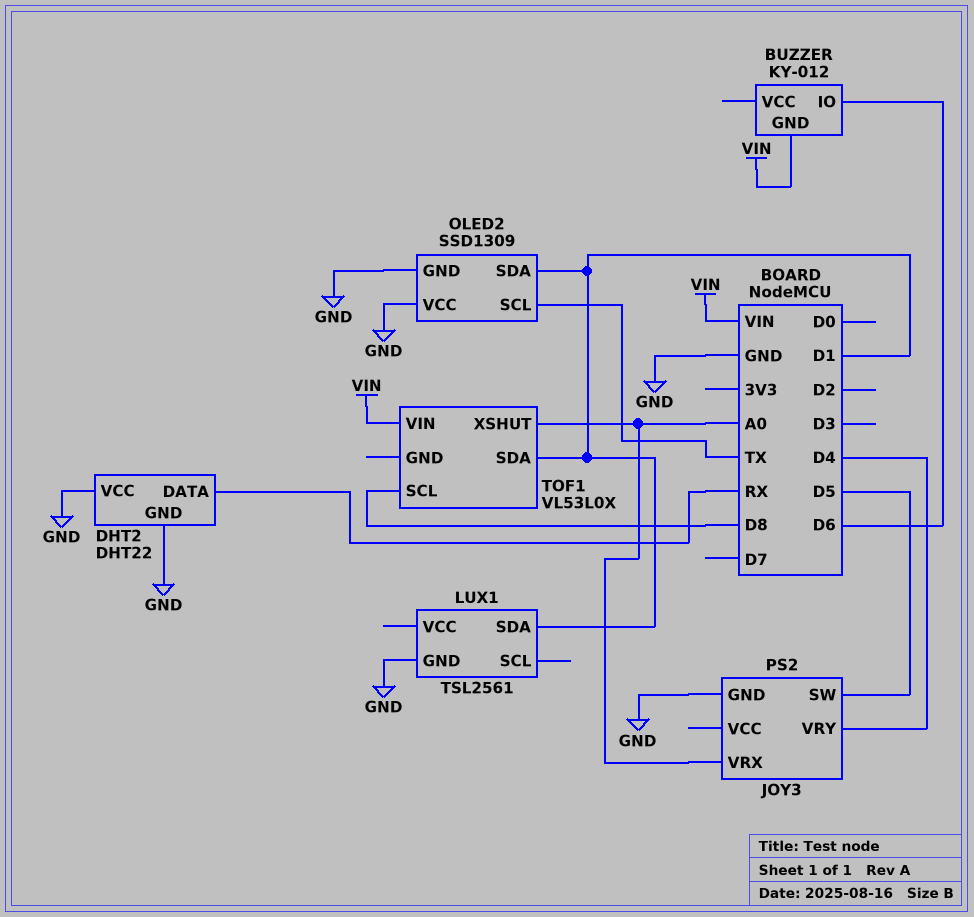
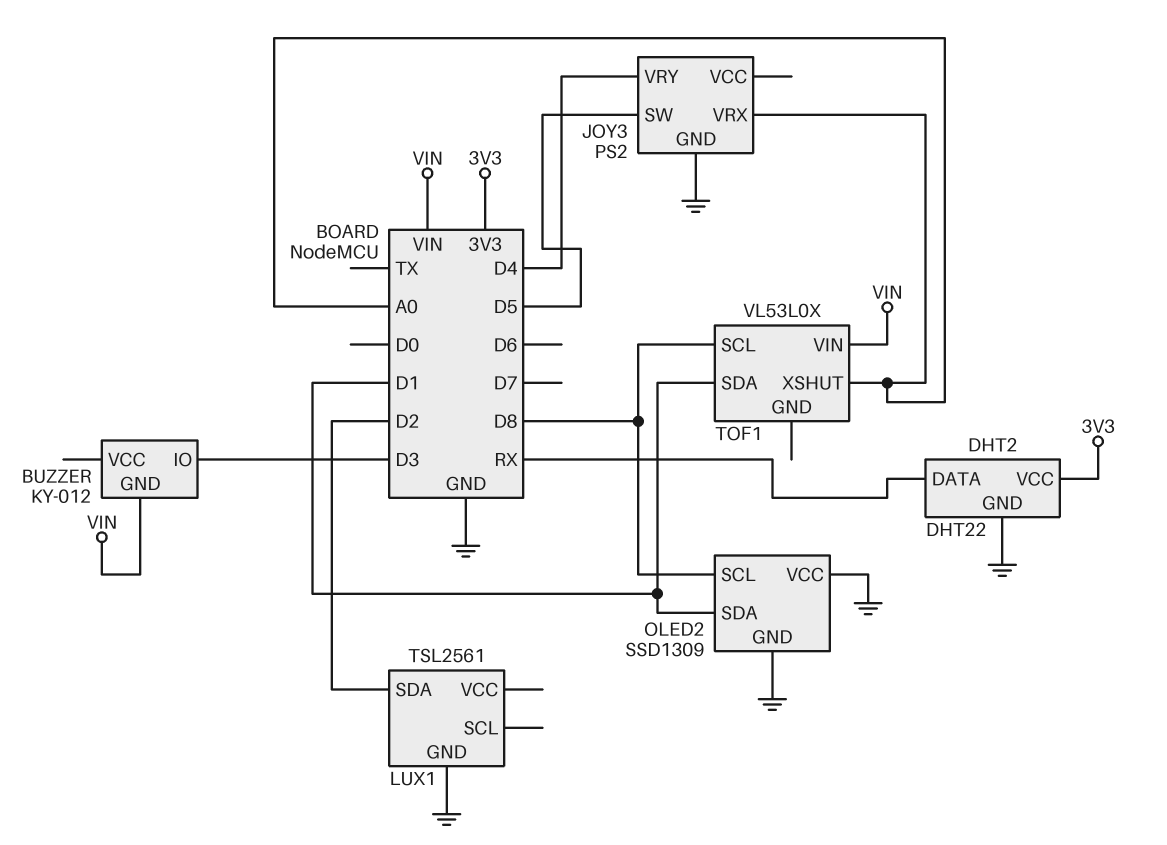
BUZZER pin IO: D6 -> D3
DHT2 pin VCC: GND -> 3V3
LUX1 pin SDA: D1 -> D2
OLED2 pin SCL: TX -> D8

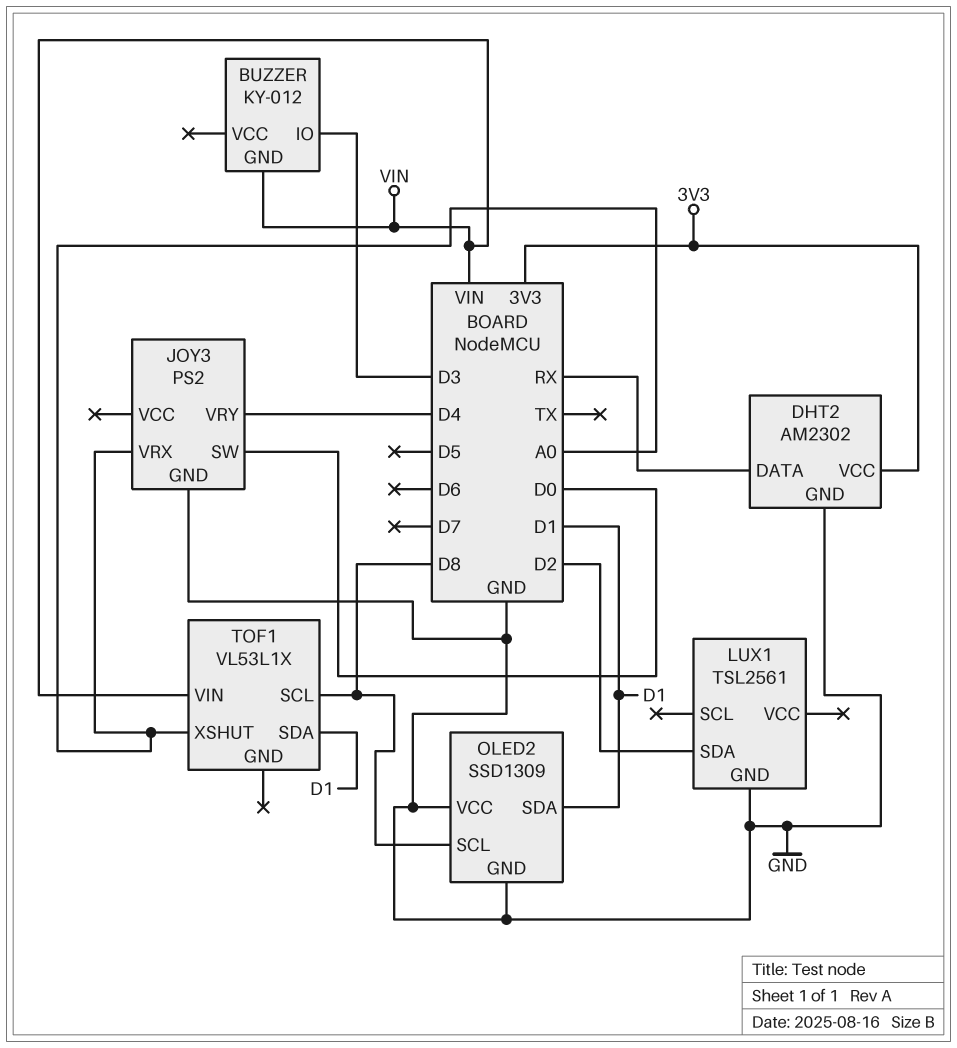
DHT2: DHT22 -> AM2302
JOY3 pin SW: D5 -> D0
TOF1: VL53L0X -> VL53L1X

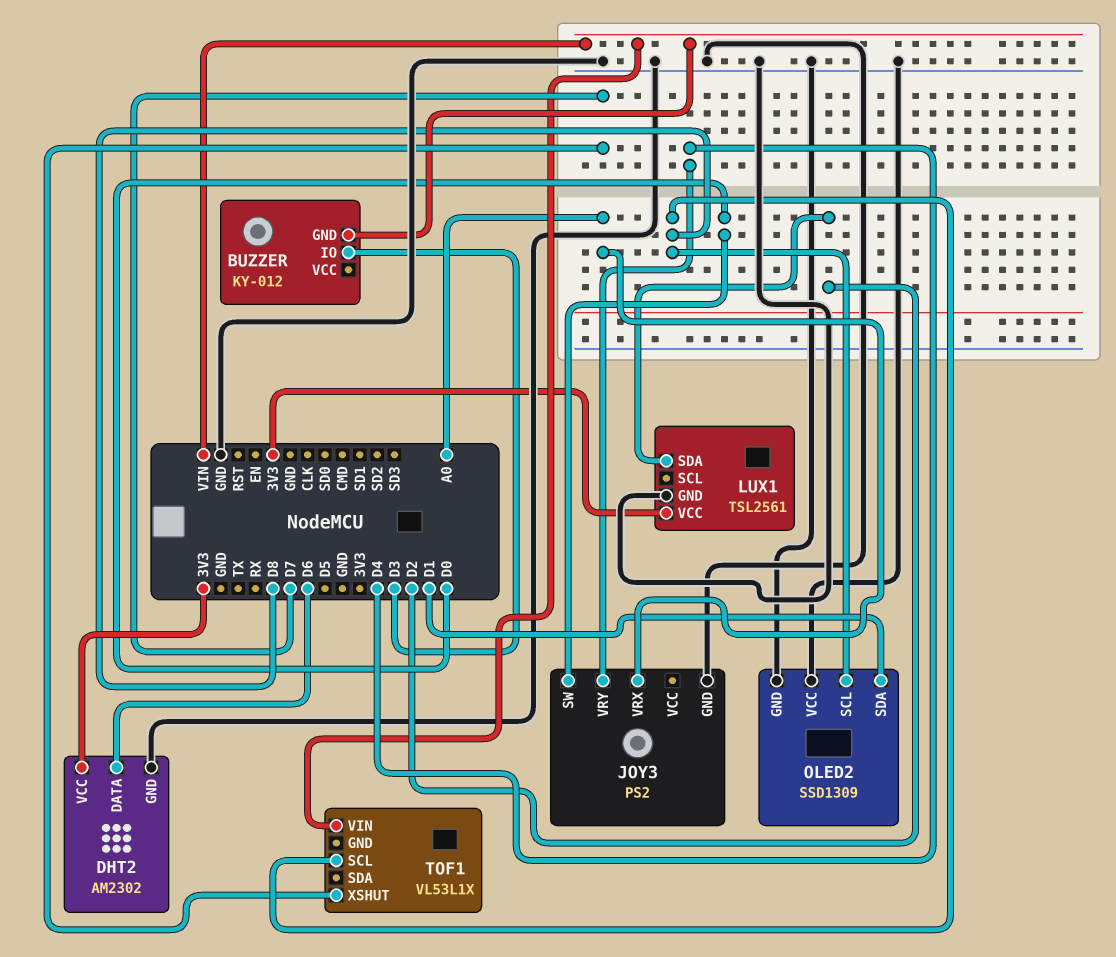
DHT2 pin DATA: RX -> D6
LUX1 pin VCC: none -> 3V3
TOF1 pin SDA: D1 -> none
TOF1 pin XSHUT: A0 -> D7

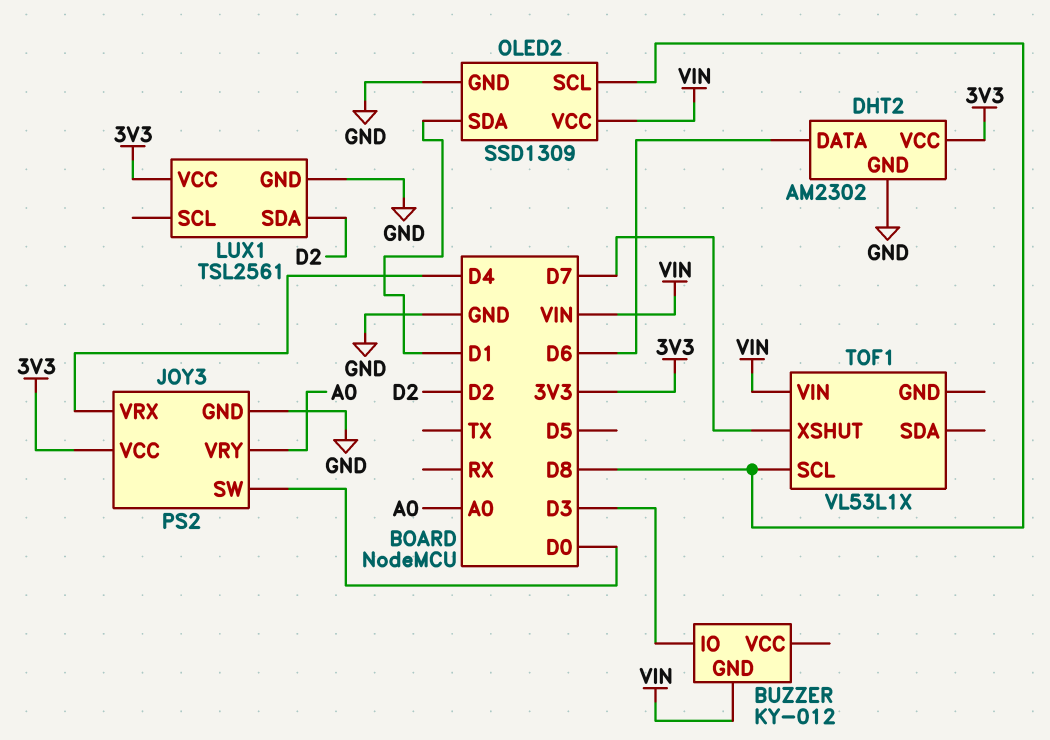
JOY3 pin VCC: none -> 3V3
JOY3 pin VRX: A0 -> D4
JOY3 pin VRY: D4 -> A0
OLED2 pin VCC: GND -> VIN

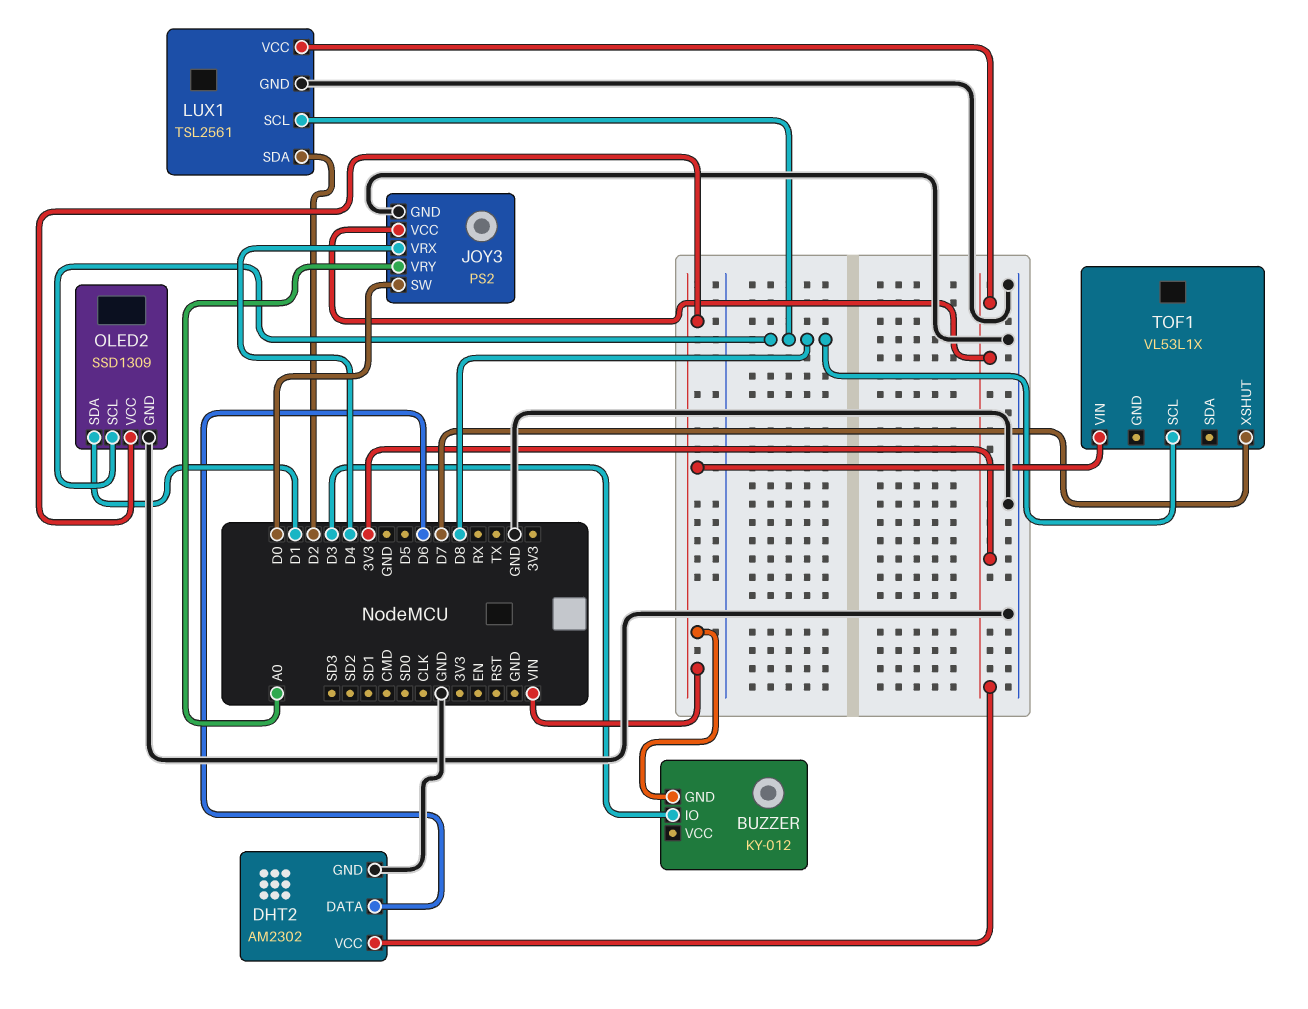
LUX1 pin SCL: none -> D8

